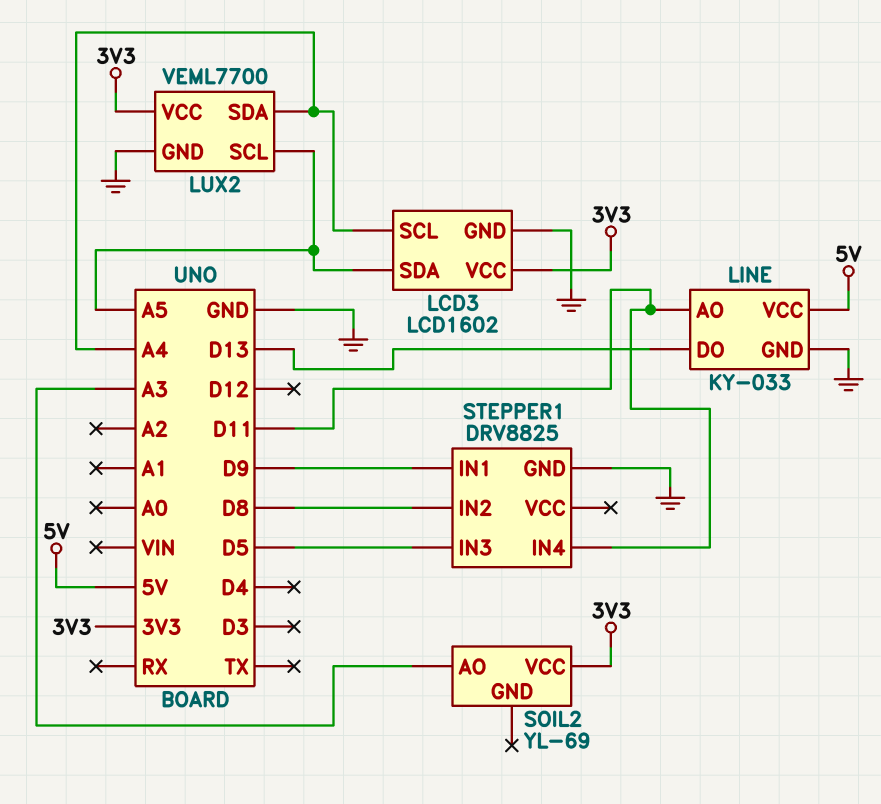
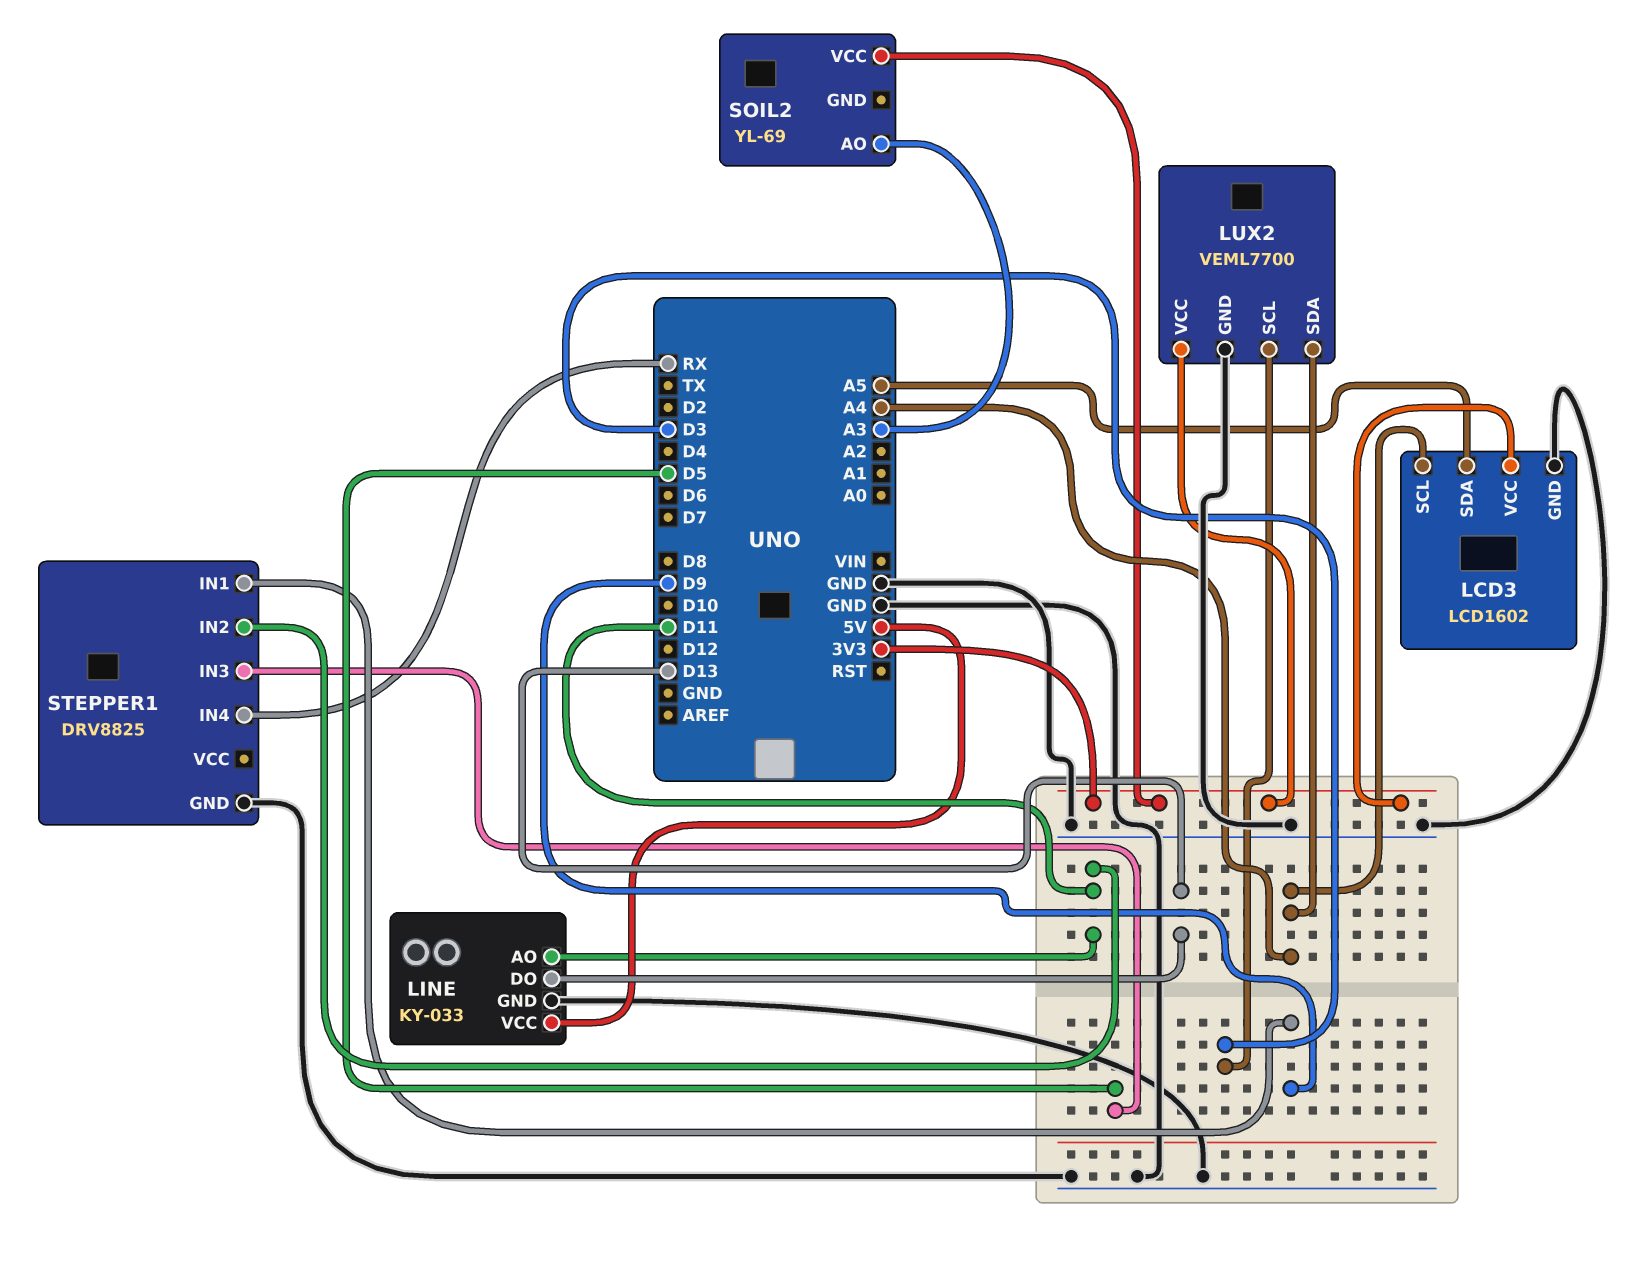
LUX2 pin SCL: A5 -> D3
STEPPER1 pin IN2: D8 -> D11
STEPPER1 pin IN4: D11 -> RX

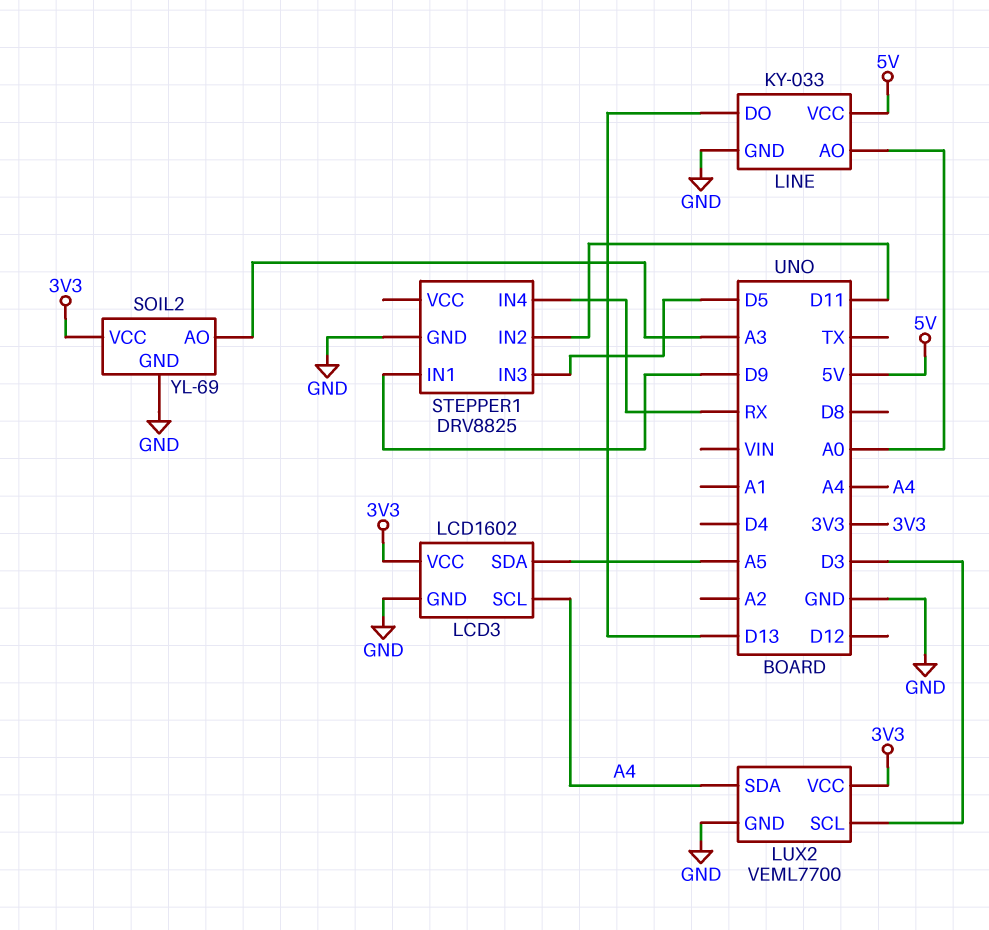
LINE pin AO: D11 -> A0
SOIL2 pin GND: none -> GND

